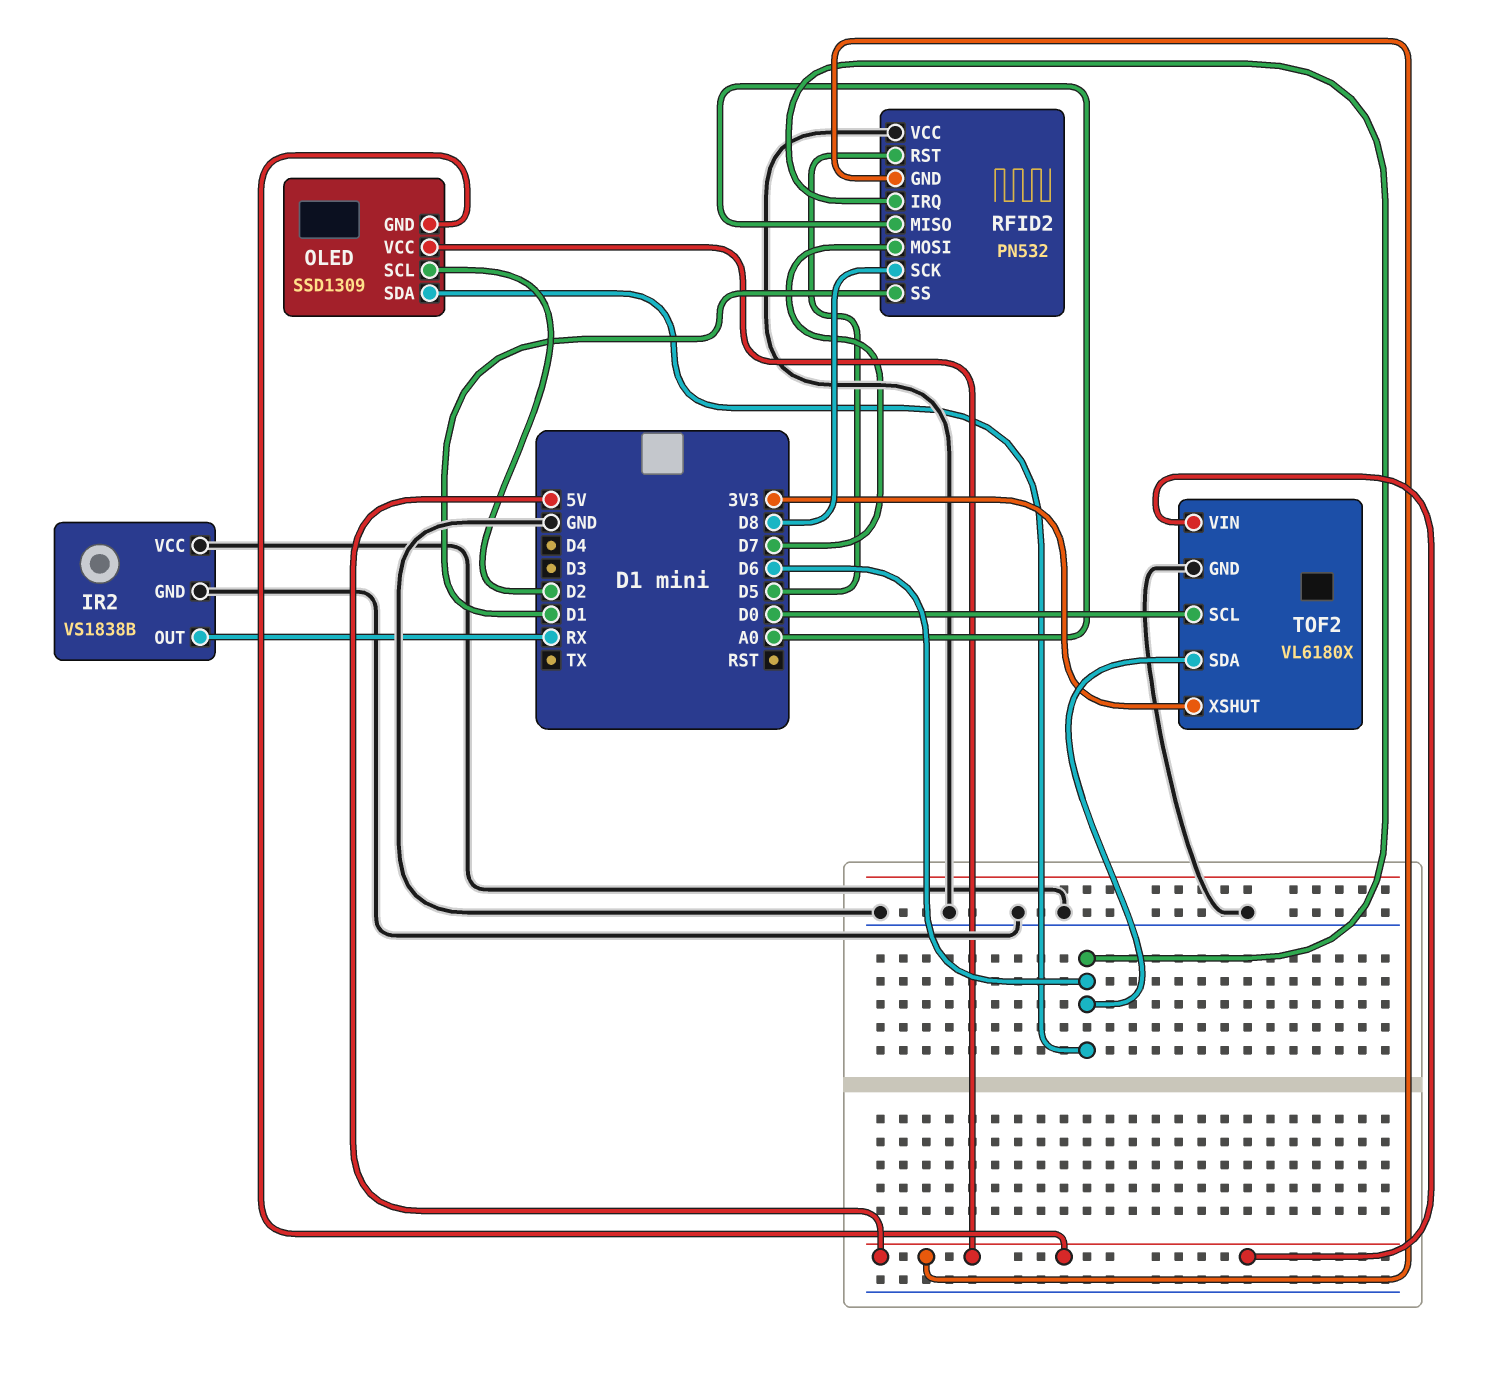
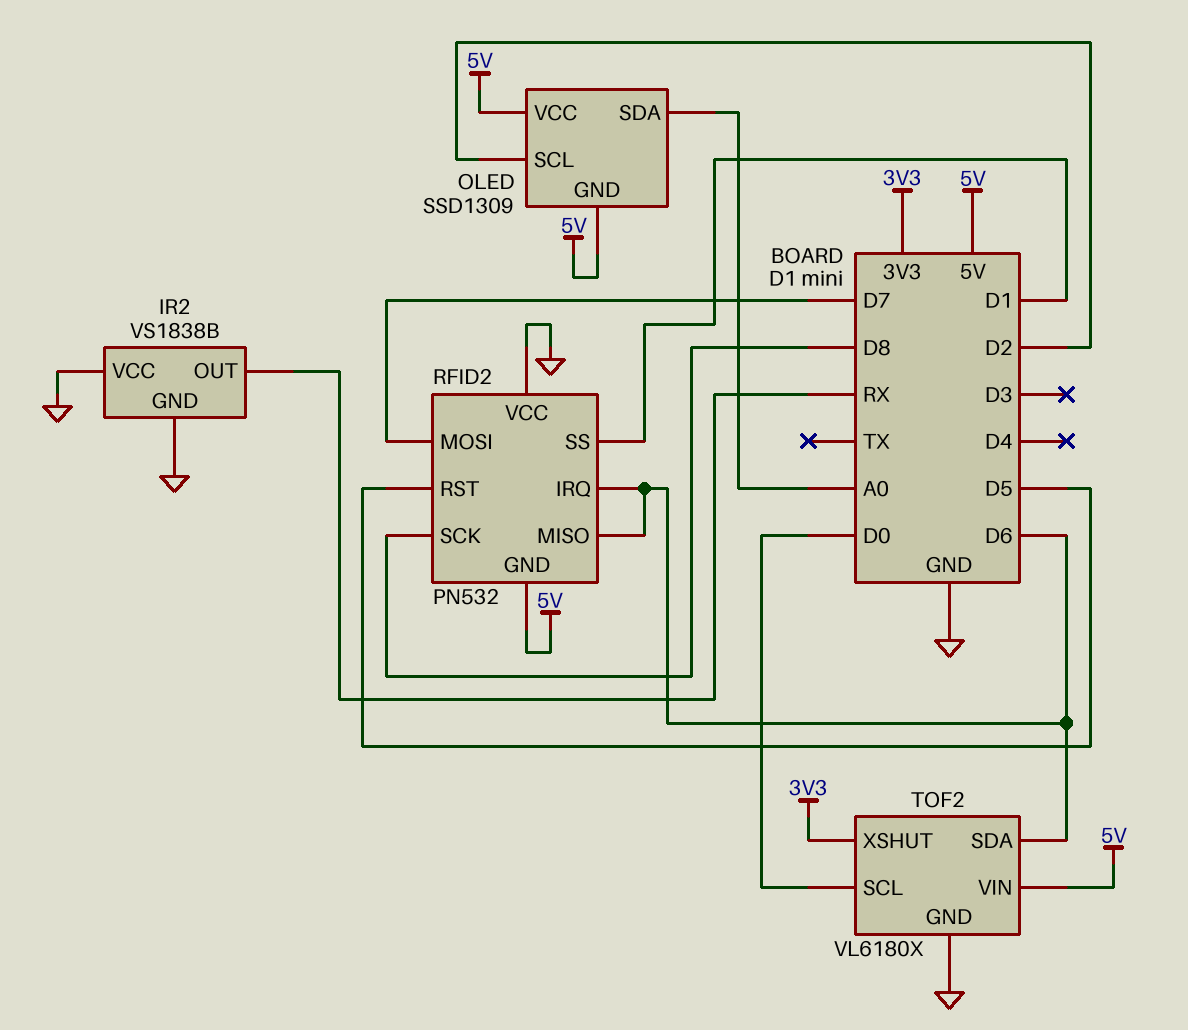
OLED pin SDA: D6 -> A0
RFID2 pin MISO: A0 -> D6

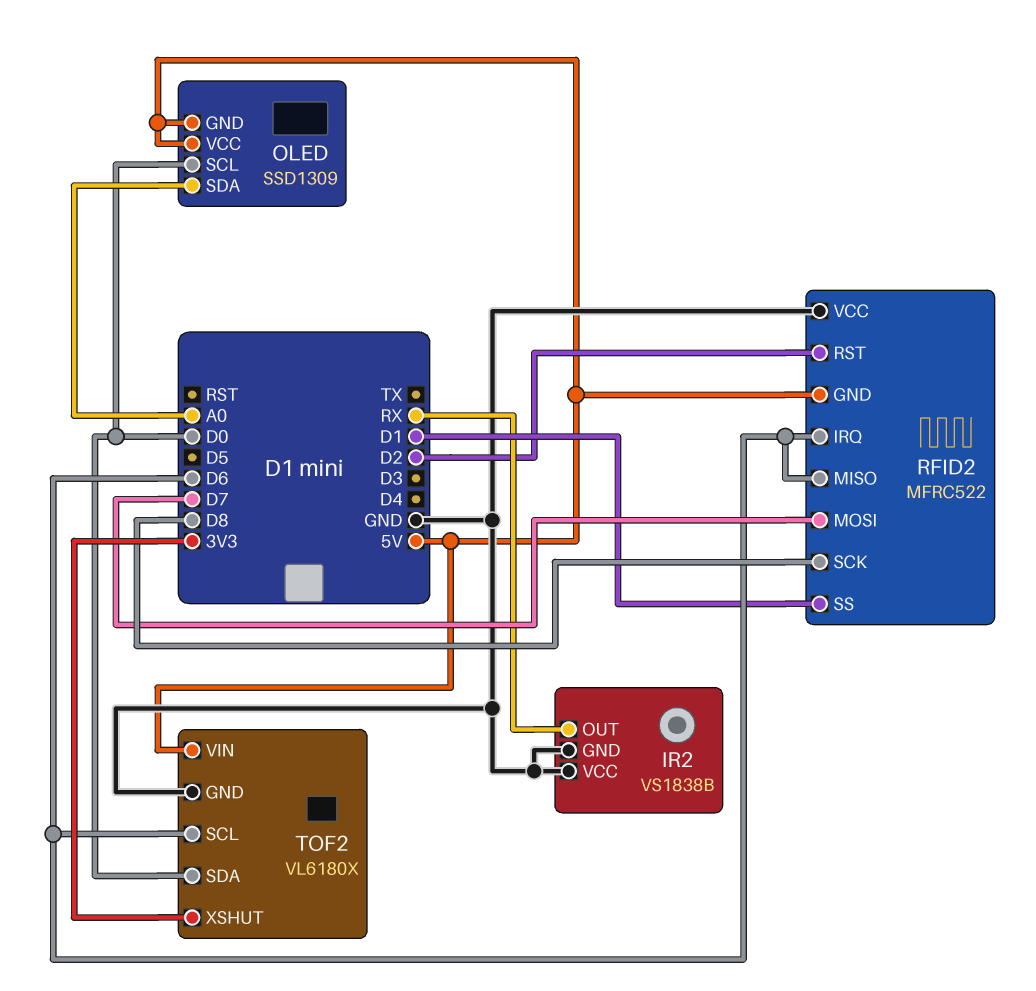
OLED pin SCL: D2 -> D0
RFID2: PN532 -> MFRC522
RFID2 pin RST: D5 -> D2
TOF2 pin SCL: D0 -> D6
TOF2 pin SDA: D6 -> D0

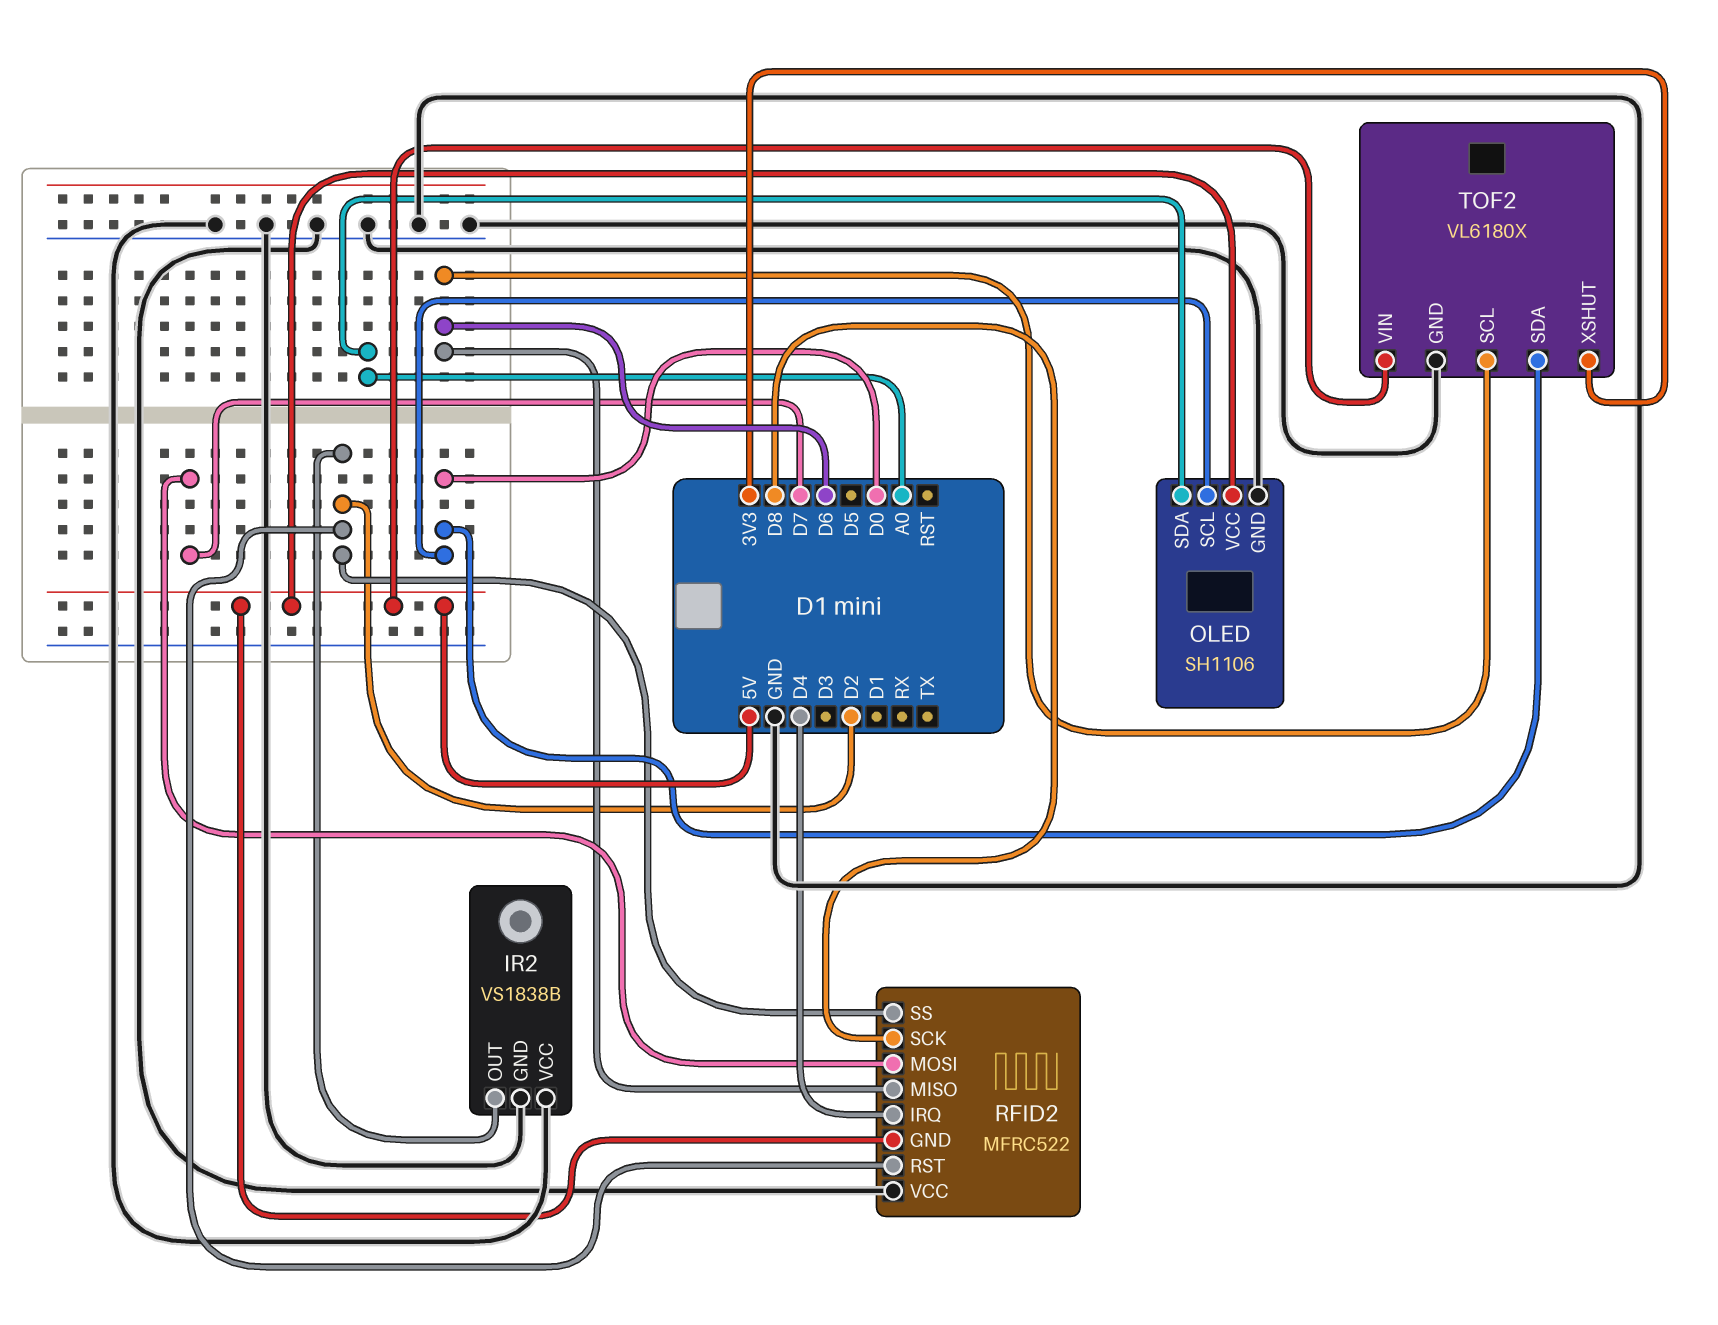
IR2 pin OUT: RX -> D2
OLED: SSD1309 -> SH1106
OLED pin GND: 5V -> GND
RFID2 pin IRQ: D6 -> D4
RFID2 pin SS: D1 -> D2

